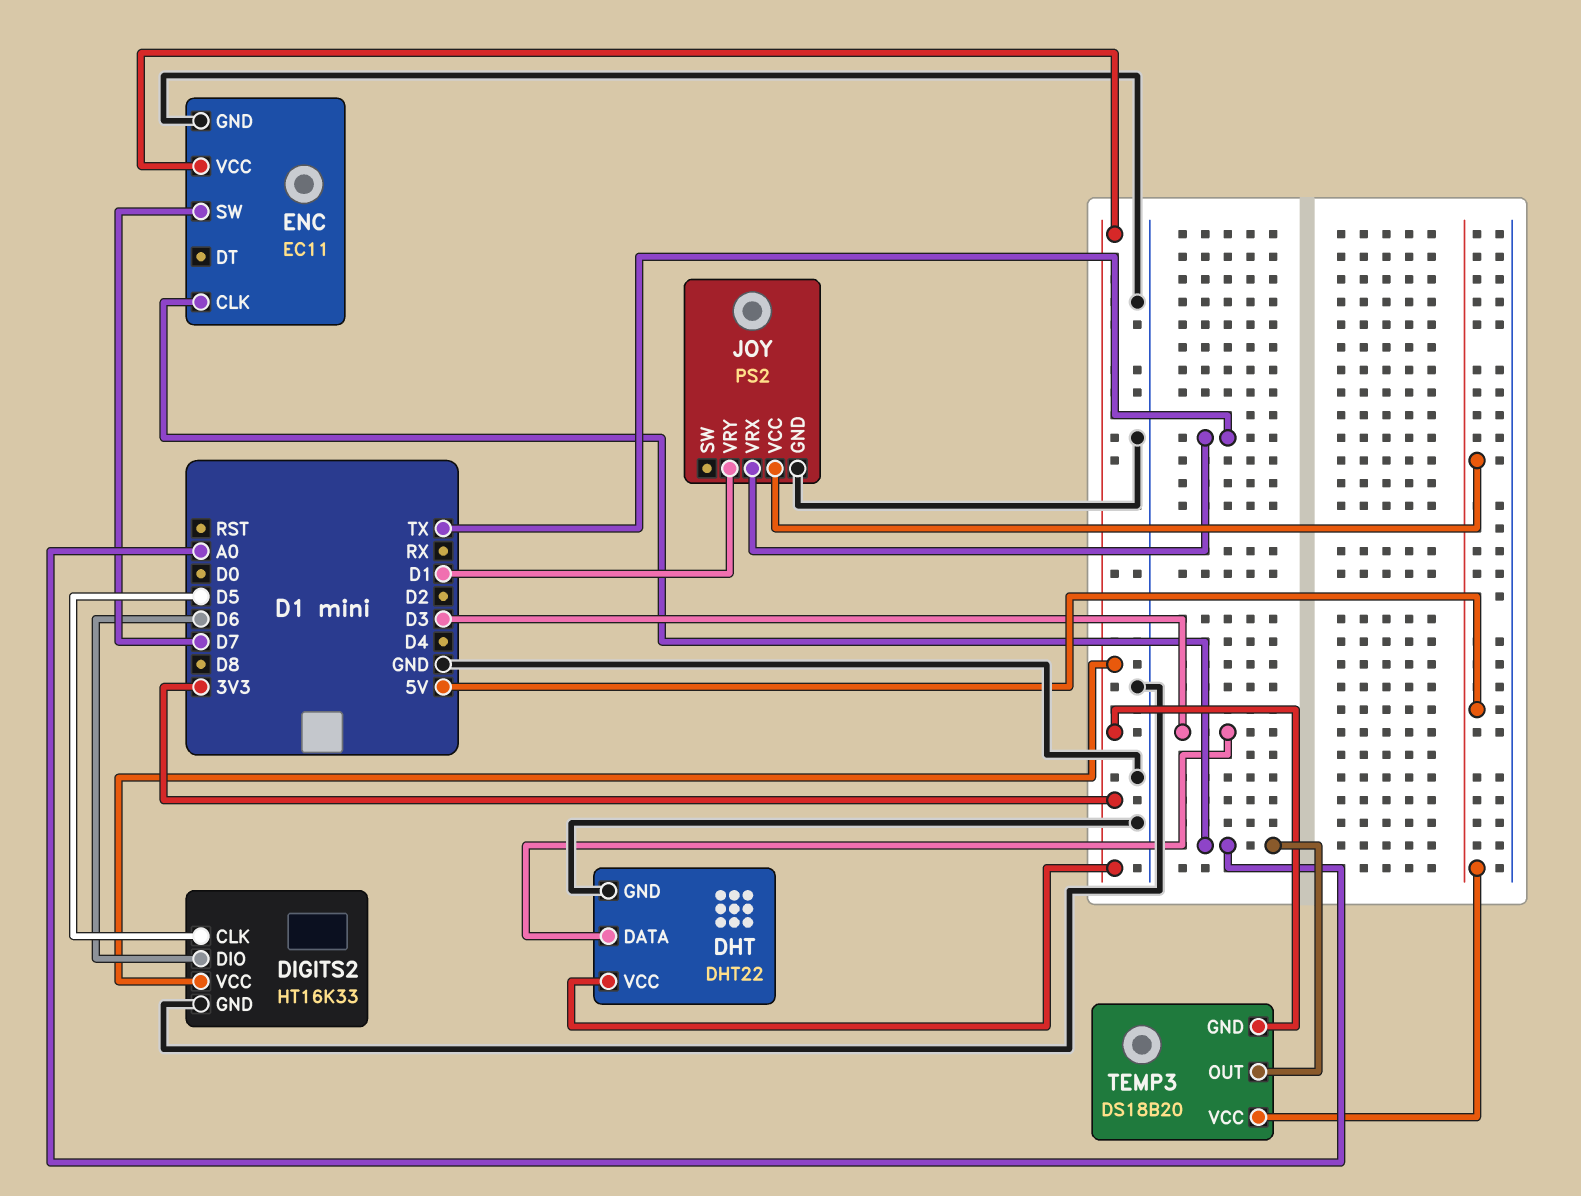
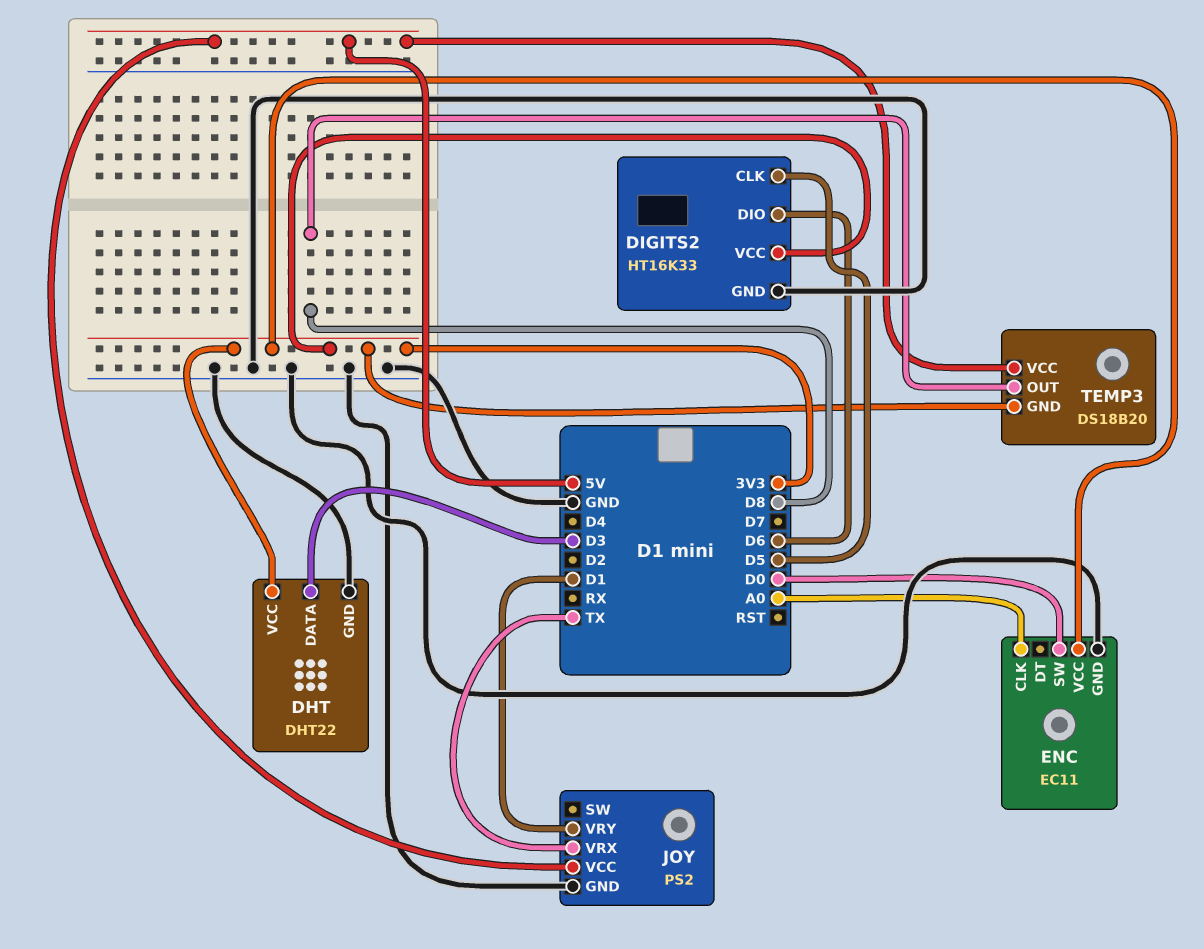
ENC pin SW: D7 -> D0
TEMP3 pin OUT: A0 -> D8

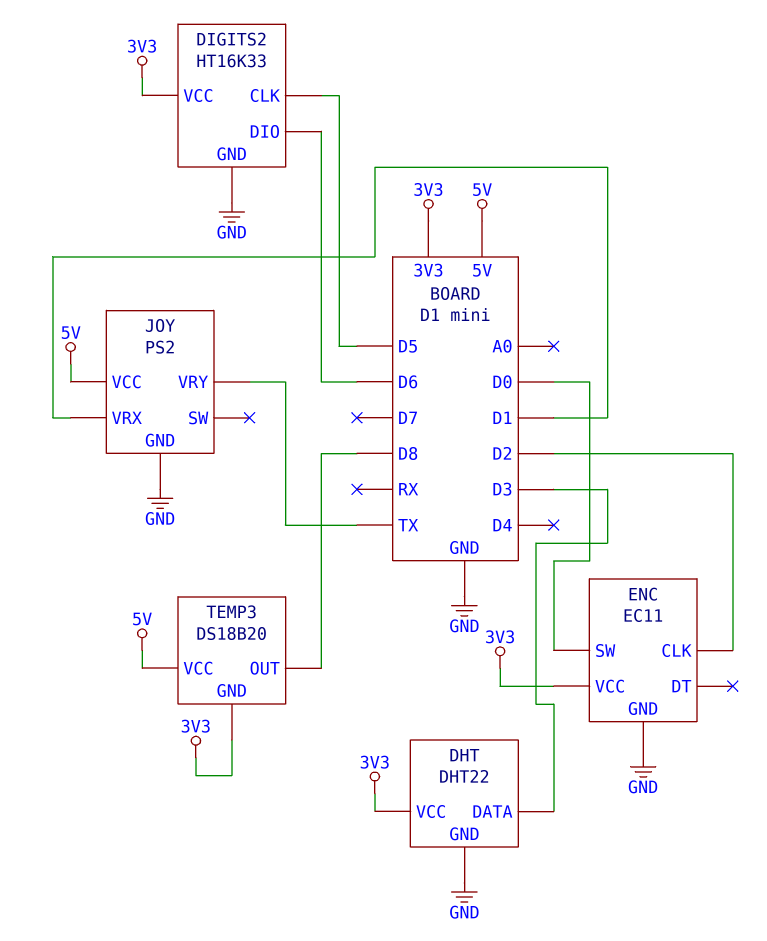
ENC pin CLK: A0 -> D2
JOY pin VRX: TX -> D1
JOY pin VRY: D1 -> TX

